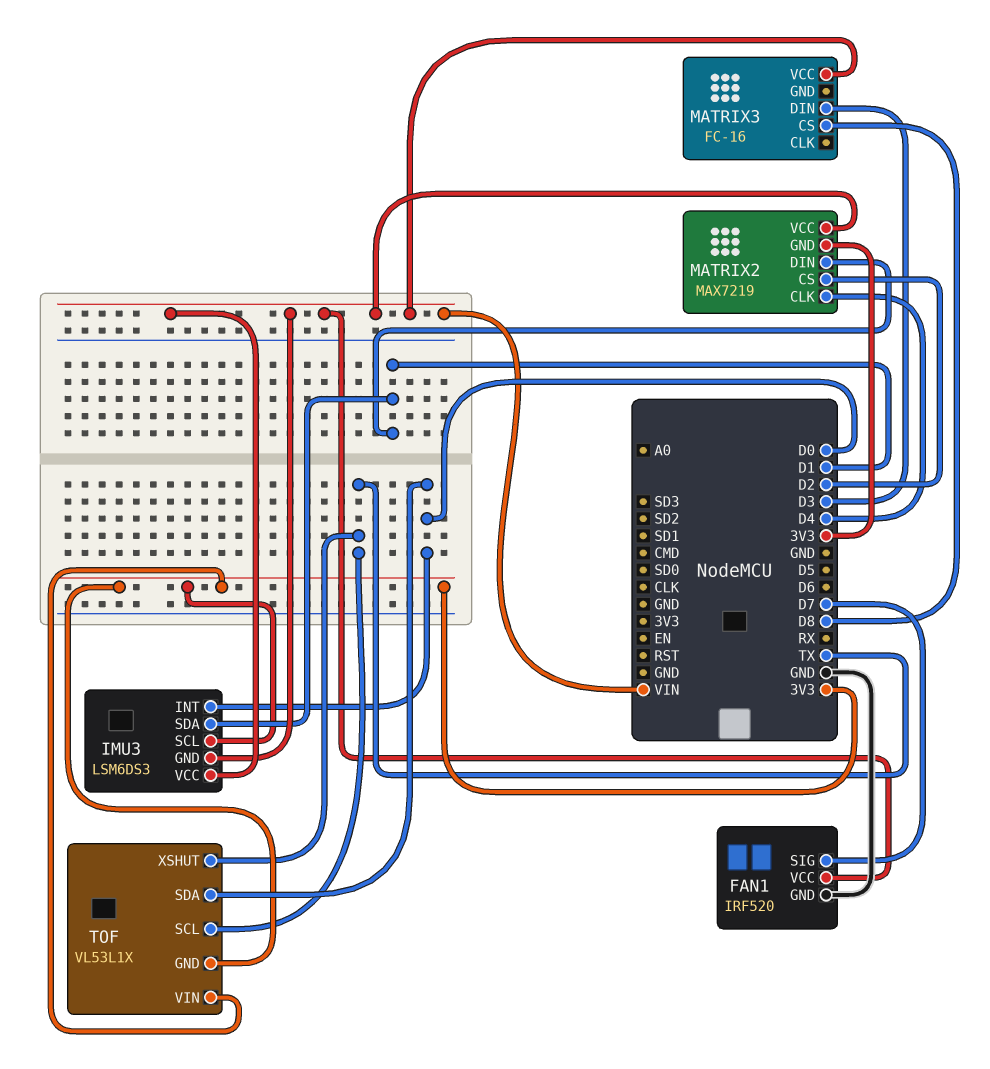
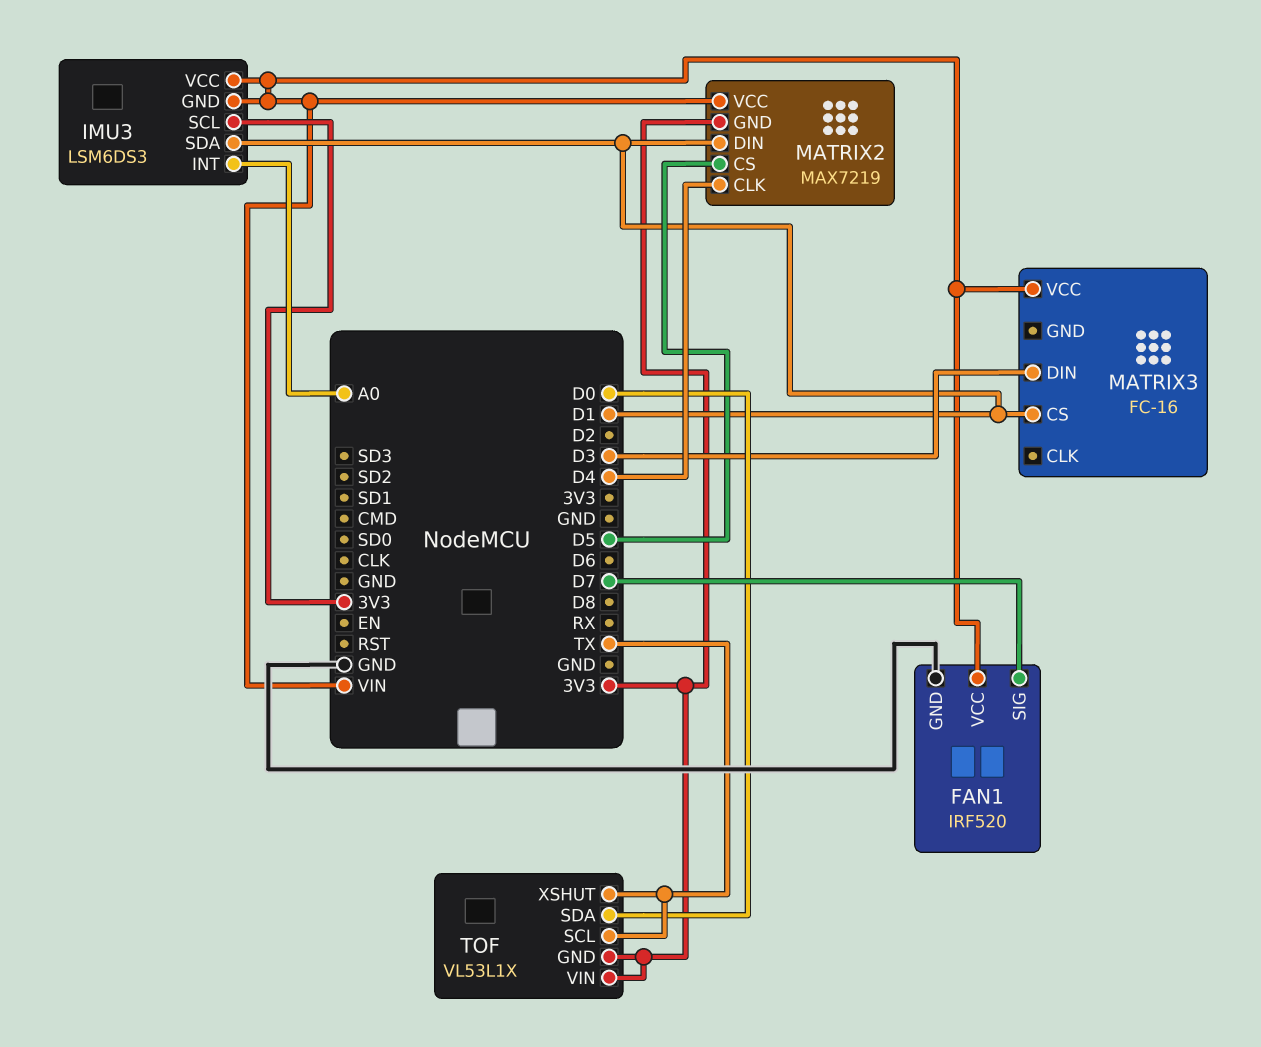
IMU3 pin INT: D0 -> A0
MATRIX2 pin CS: D2 -> D5
MATRIX3 pin CS: D8 -> D1

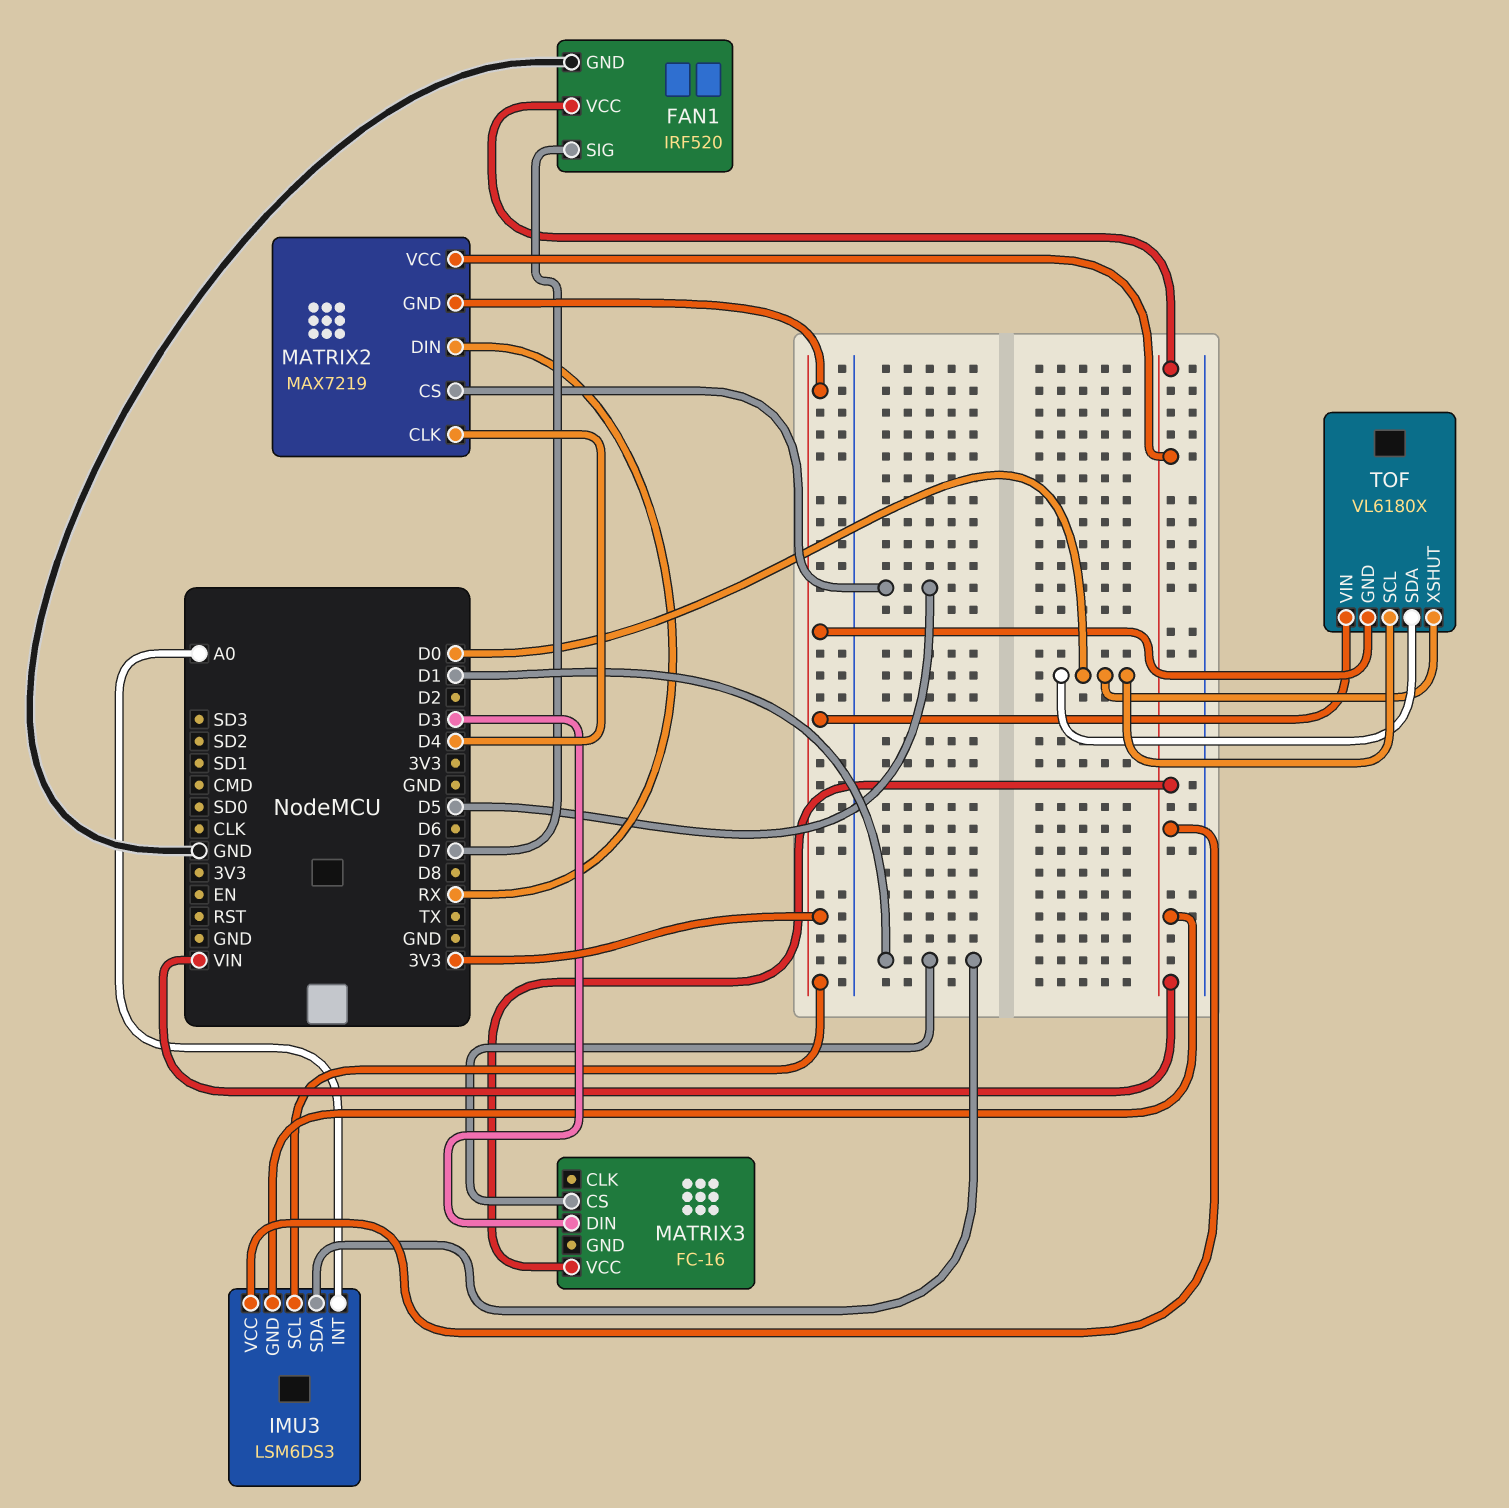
MATRIX2 pin DIN: D1 -> RX
TOF: VL53L1X -> VL6180X
TOF pin SCL: TX -> D0
TOF pin XSHUT: TX -> D0

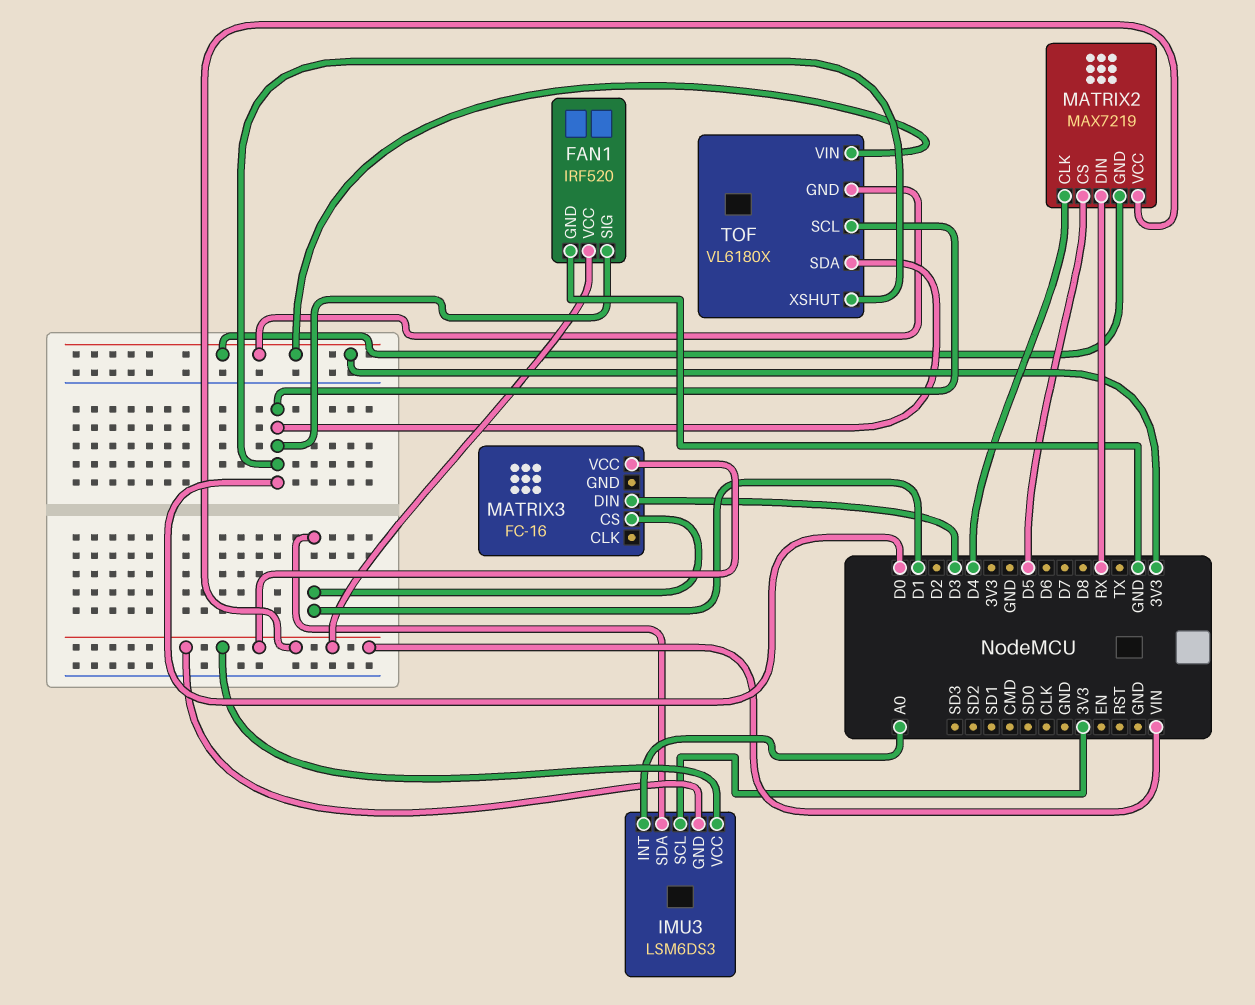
FAN1 pin SIG: D7 -> D0

